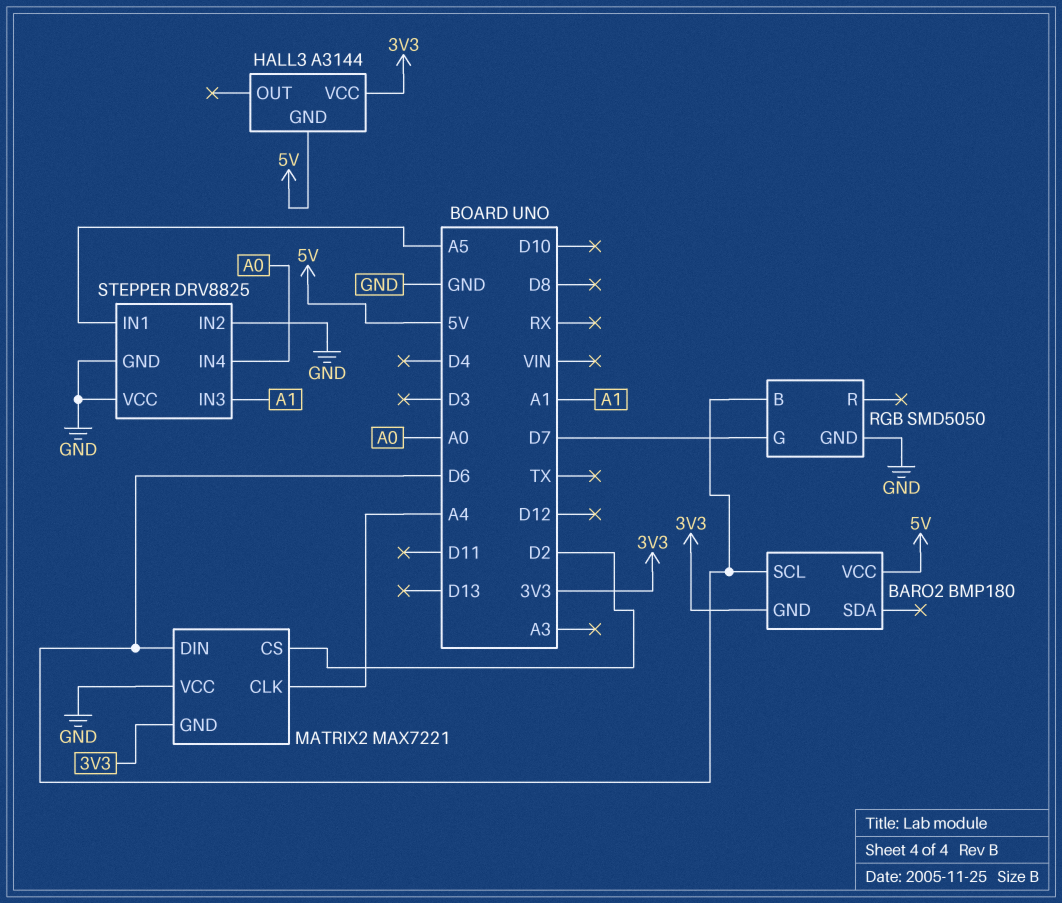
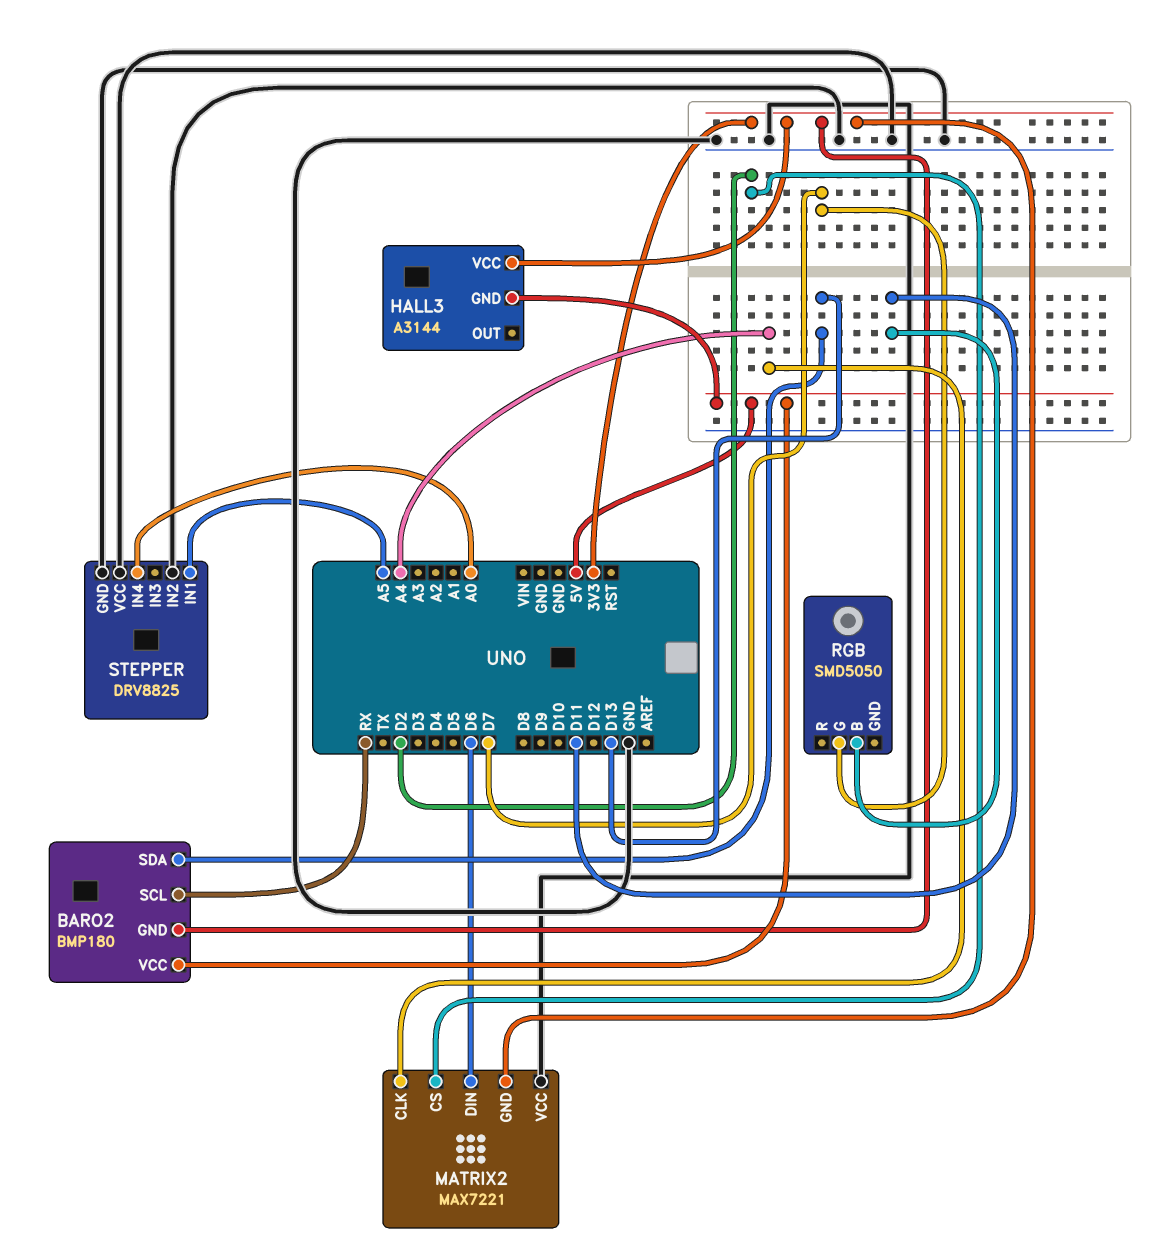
BARO2 pin SCL: D6 -> RX
BARO2 pin SDA: none -> D13
RGB pin B: D6 -> D11
RGB pin GND: GND -> none
STEPPER pin IN3: A1 -> none

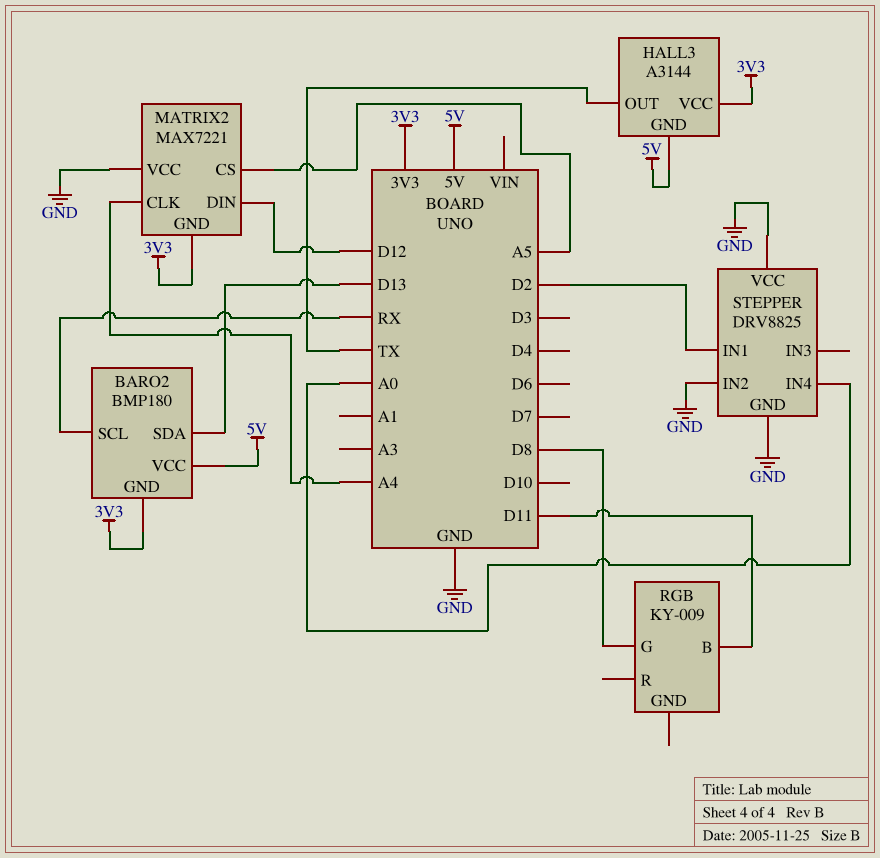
HALL3 pin OUT: none -> TX
MATRIX2 pin CS: D2 -> A5
MATRIX2 pin DIN: D6 -> D12
RGB: SMD5050 -> KY-009
RGB pin G: D7 -> D8
STEPPER pin IN1: A5 -> D2

